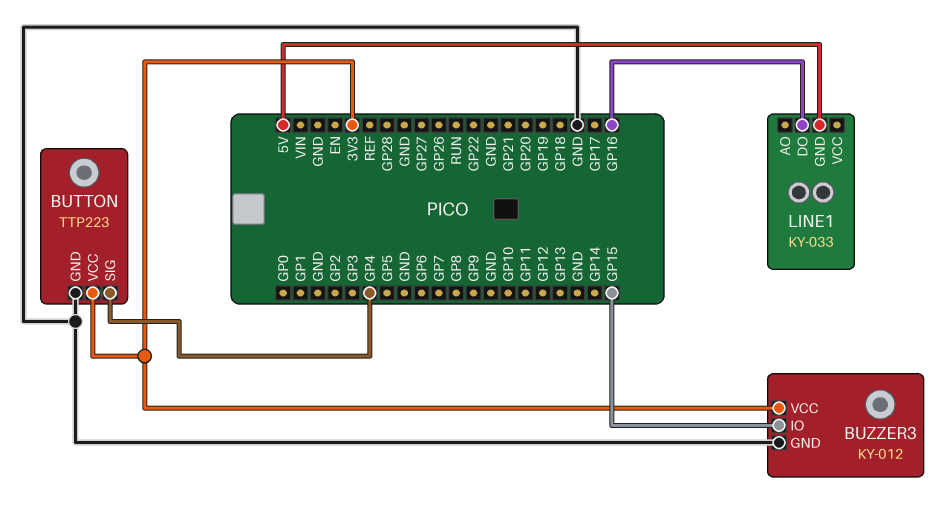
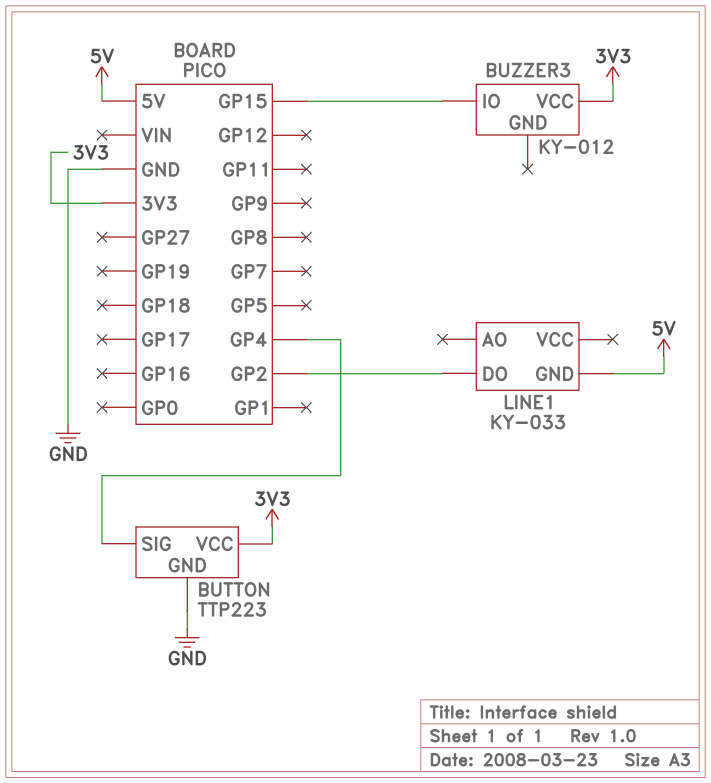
BUZZER3 pin GND: GND -> none
LINE1 pin DO: GP16 -> GP2

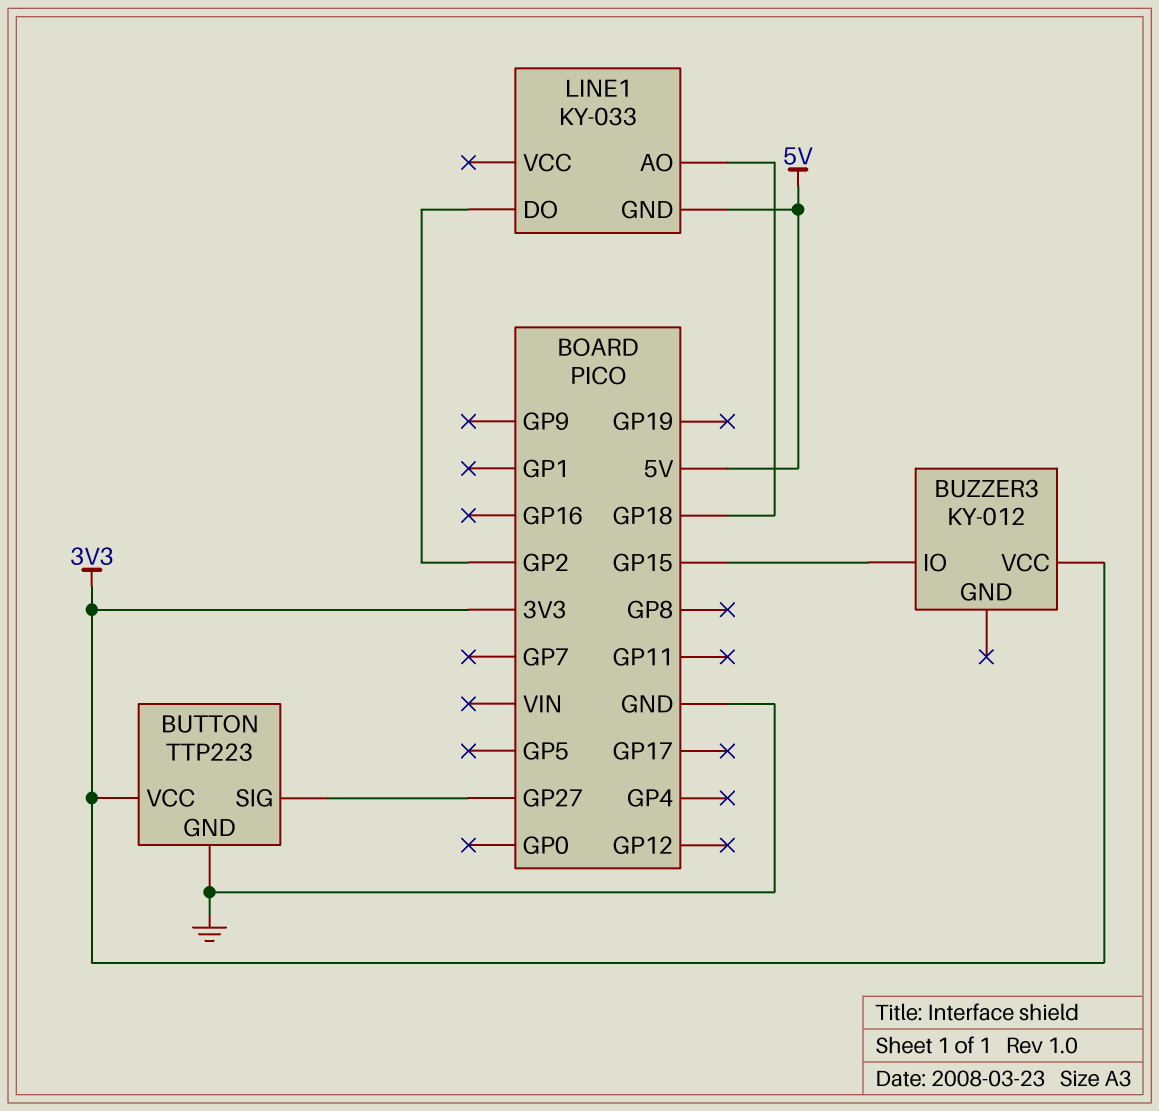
BUTTON pin SIG: GP4 -> GP27
LINE1 pin AO: none -> GP18

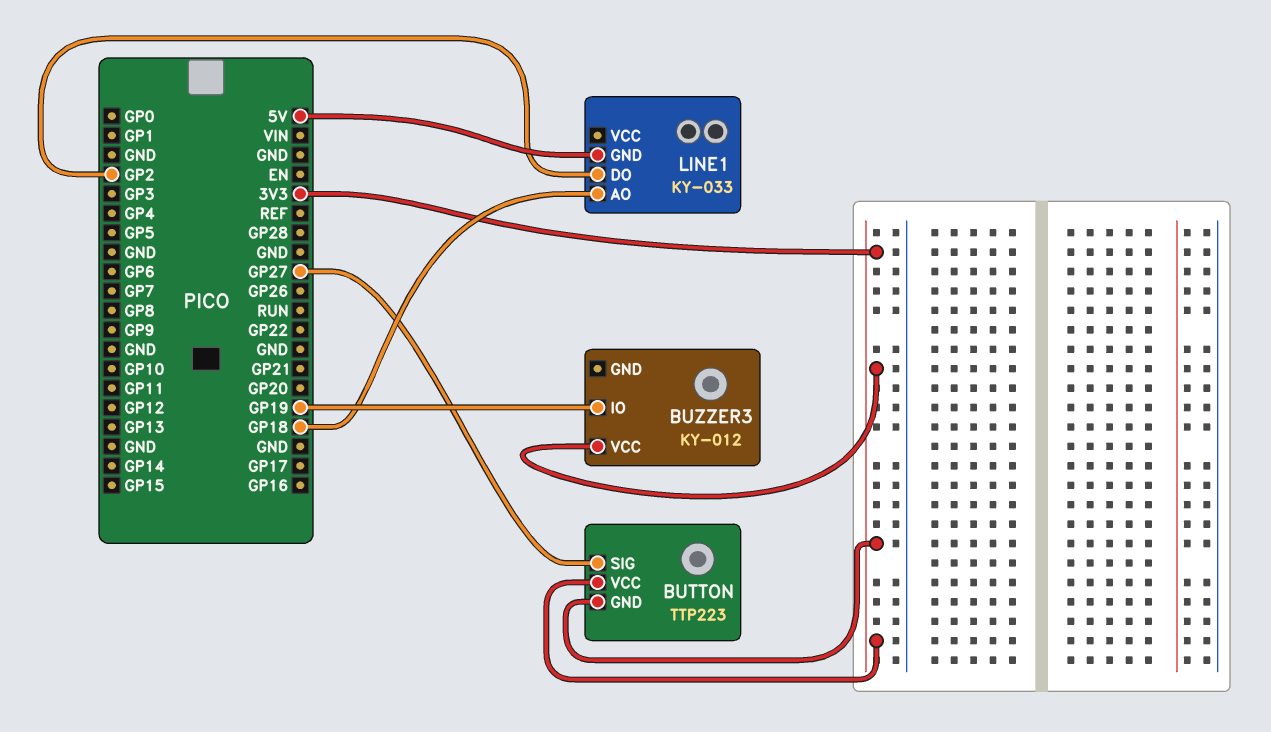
BUTTON pin GND: GND -> 3V3
BUZZER3 pin IO: GP15 -> GP19

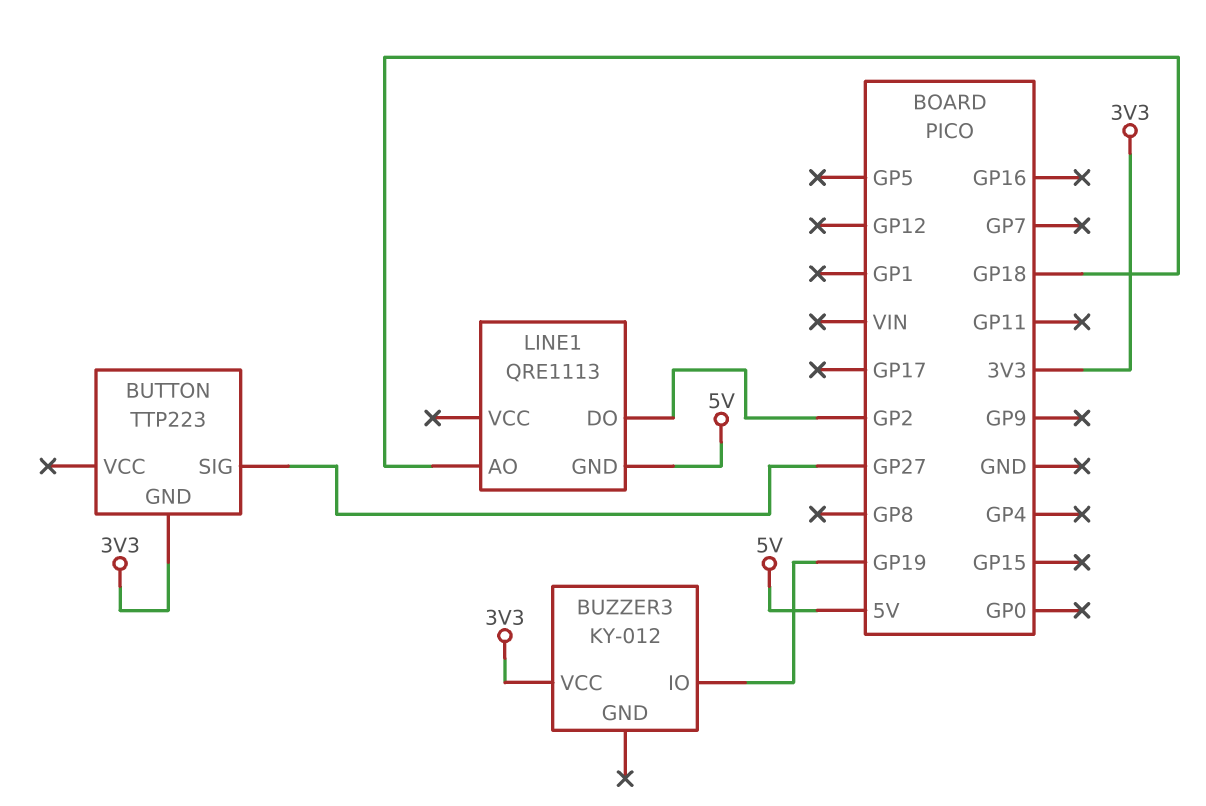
BUTTON pin VCC: 3V3 -> none
LINE1: KY-033 -> QRE1113

